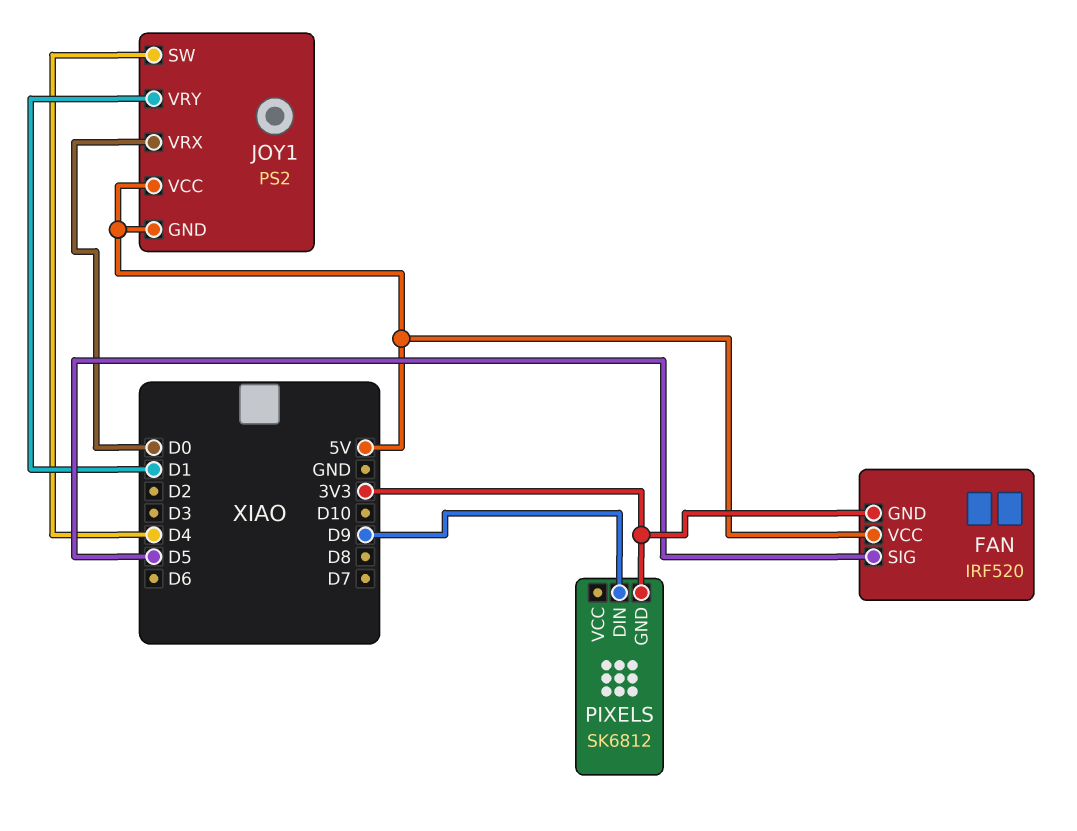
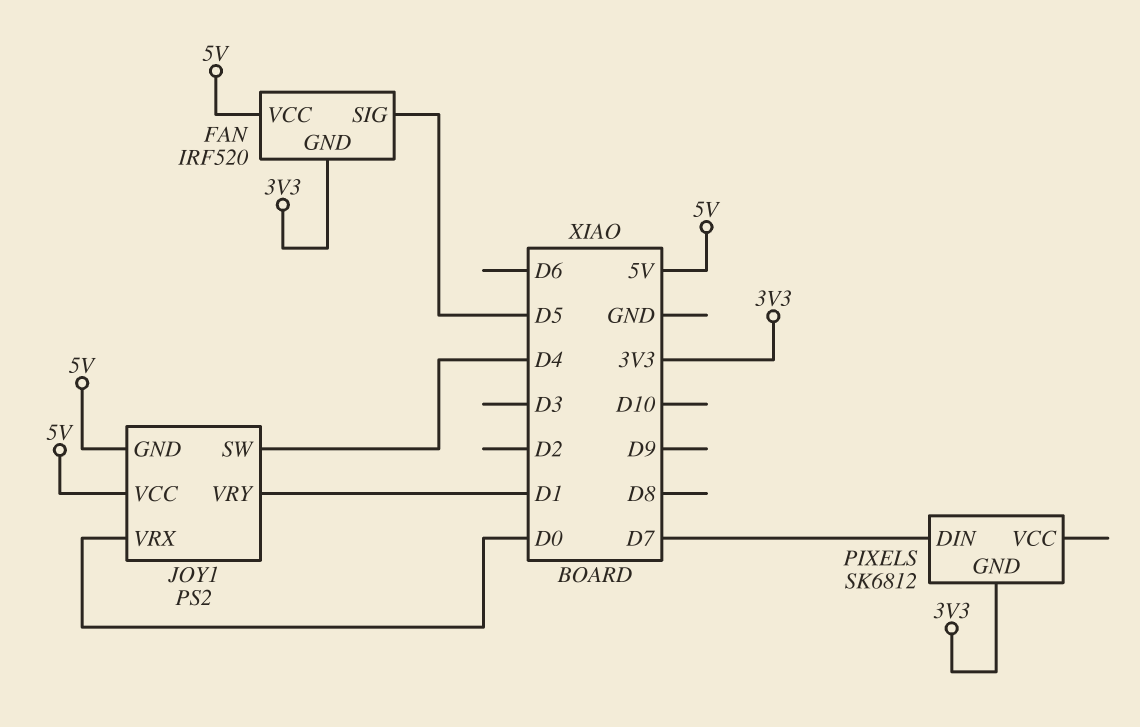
PIXELS pin DIN: D9 -> D7

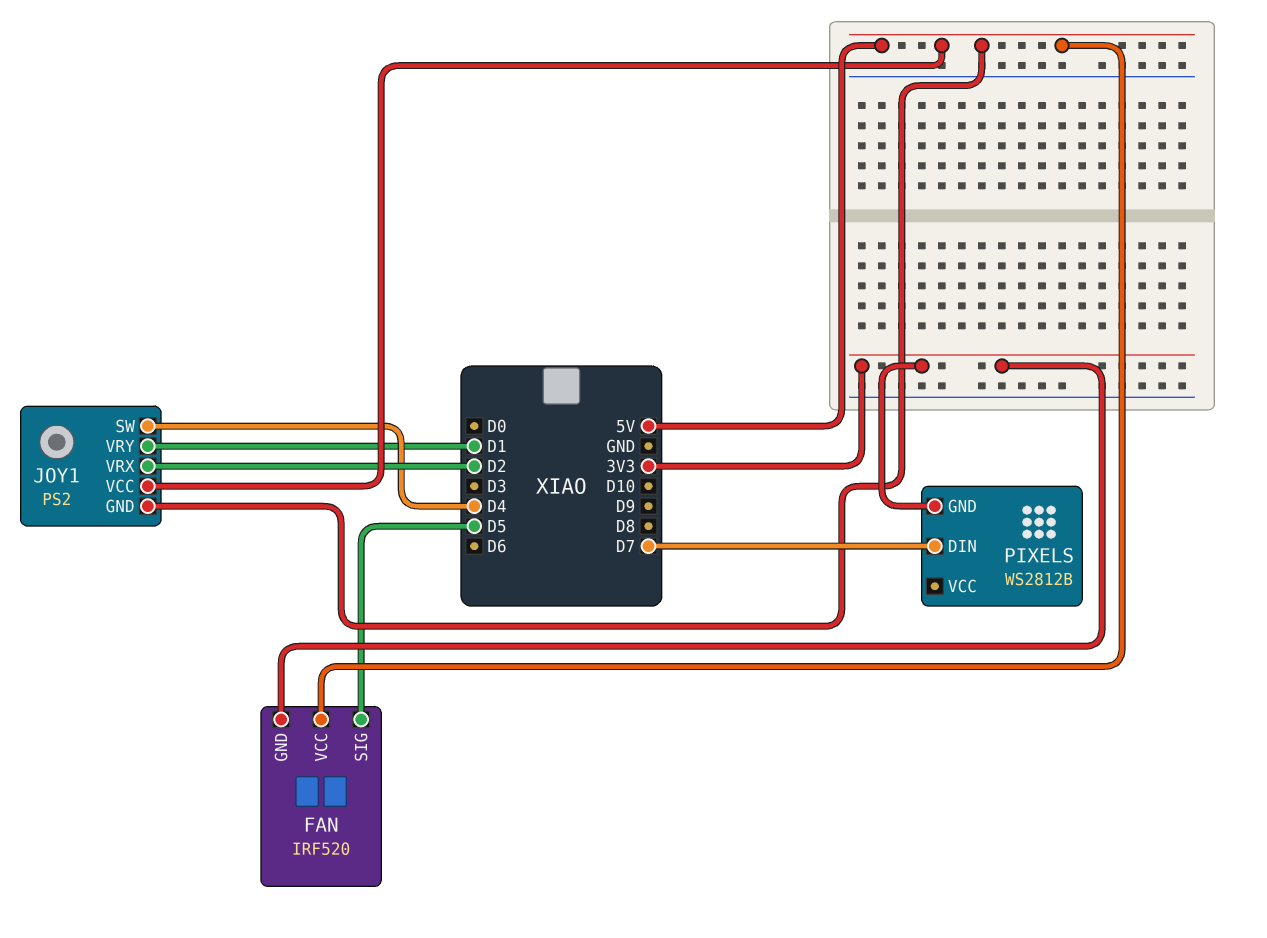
JOY1 pin VRX: D0 -> D2
PIXELS: SK6812 -> WS2812B

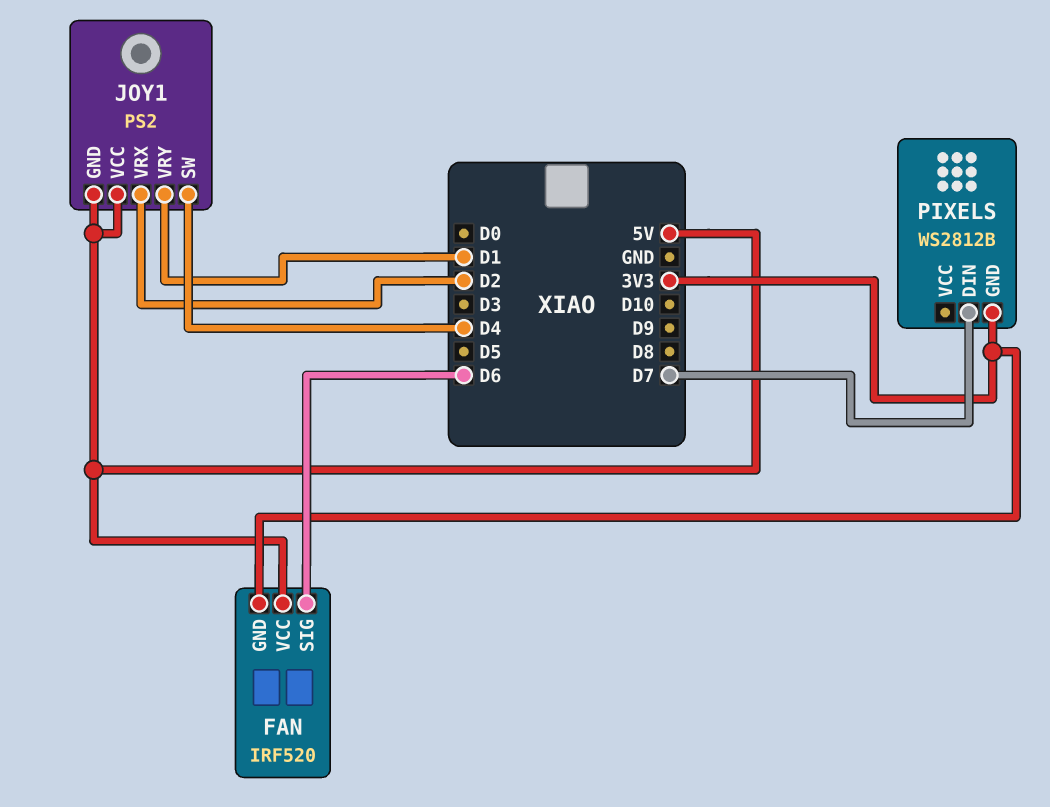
FAN pin SIG: D5 -> D6

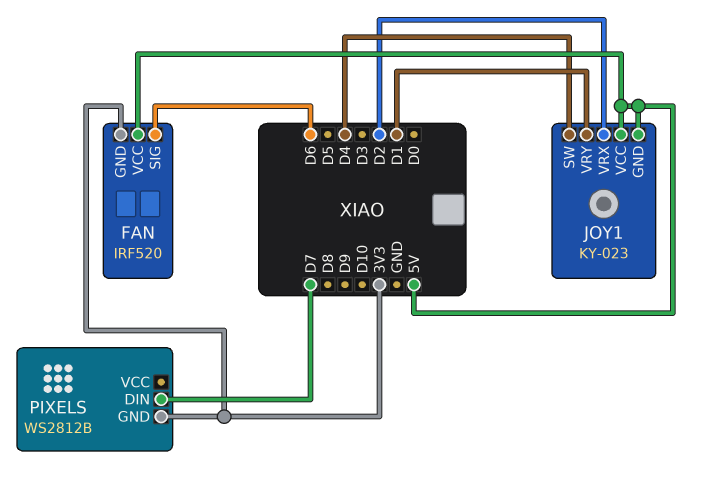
JOY1: PS2 -> KY-023

